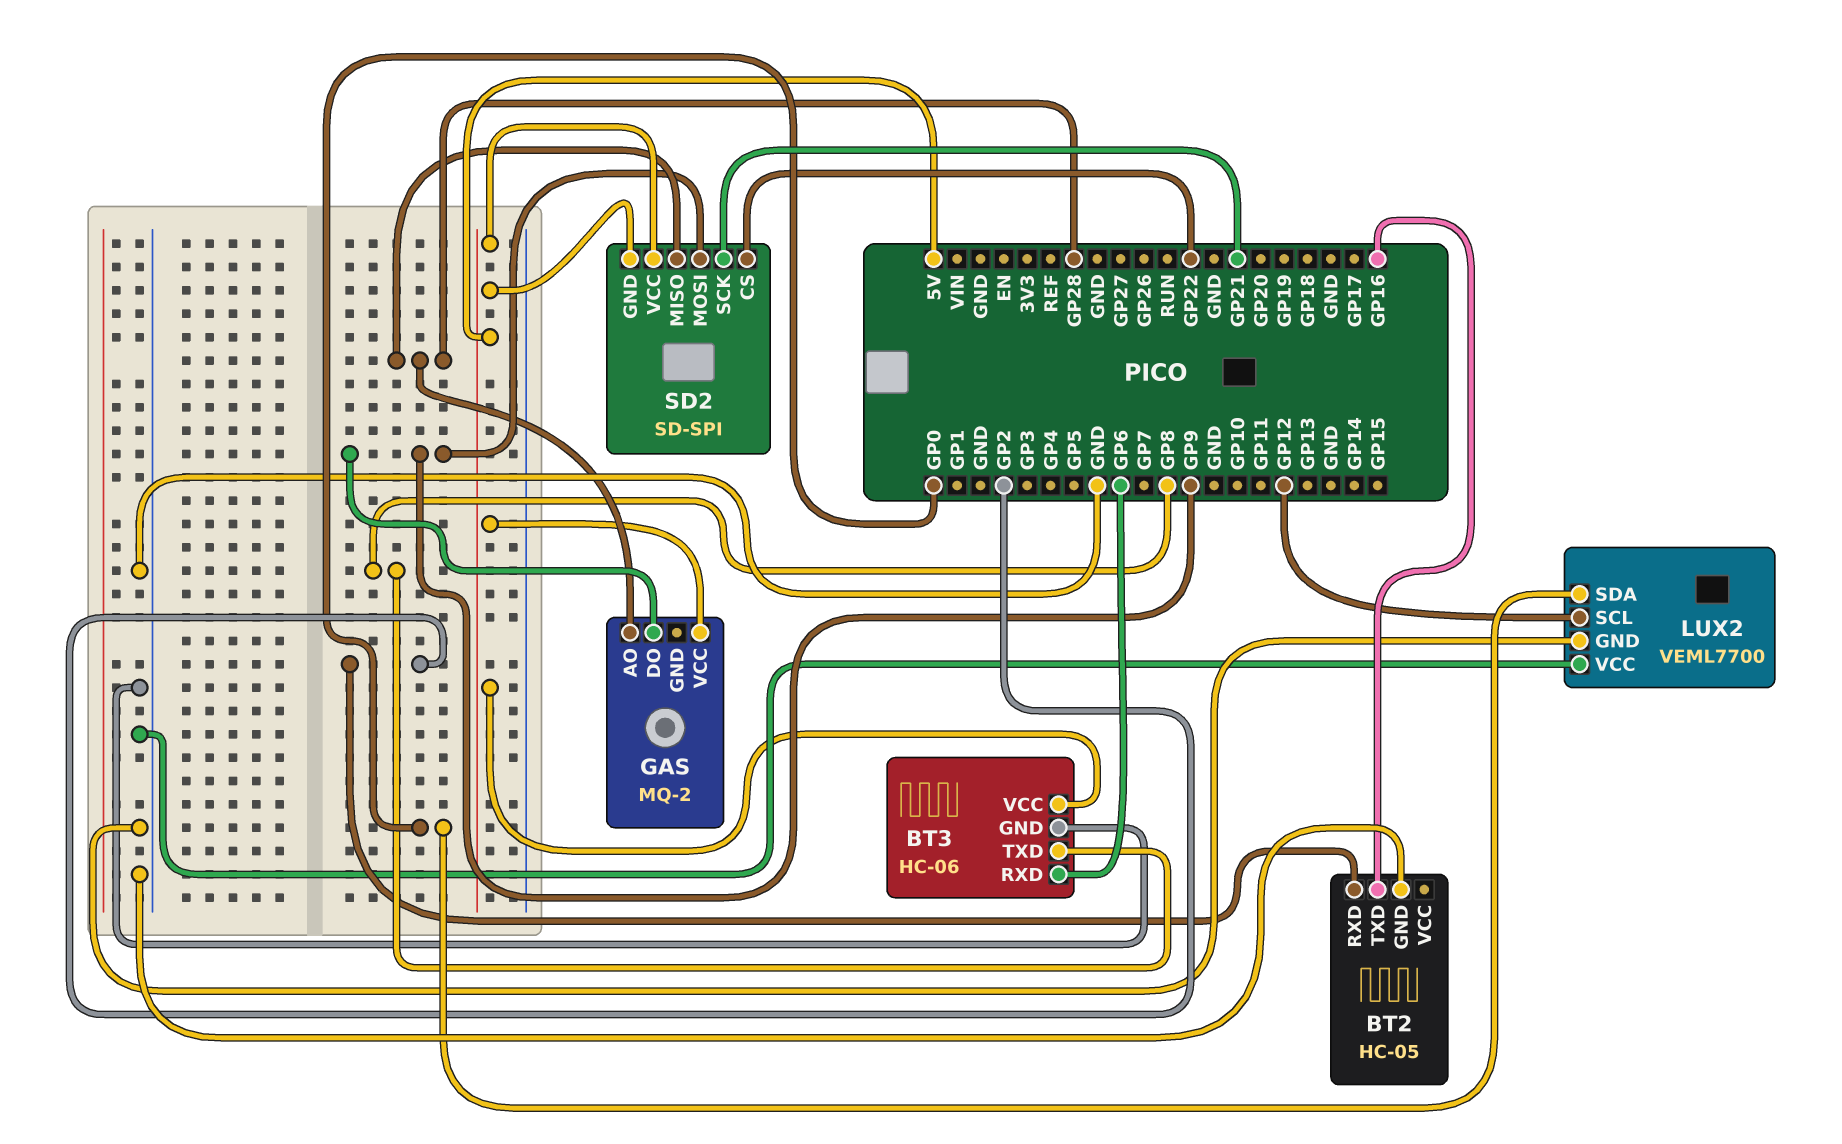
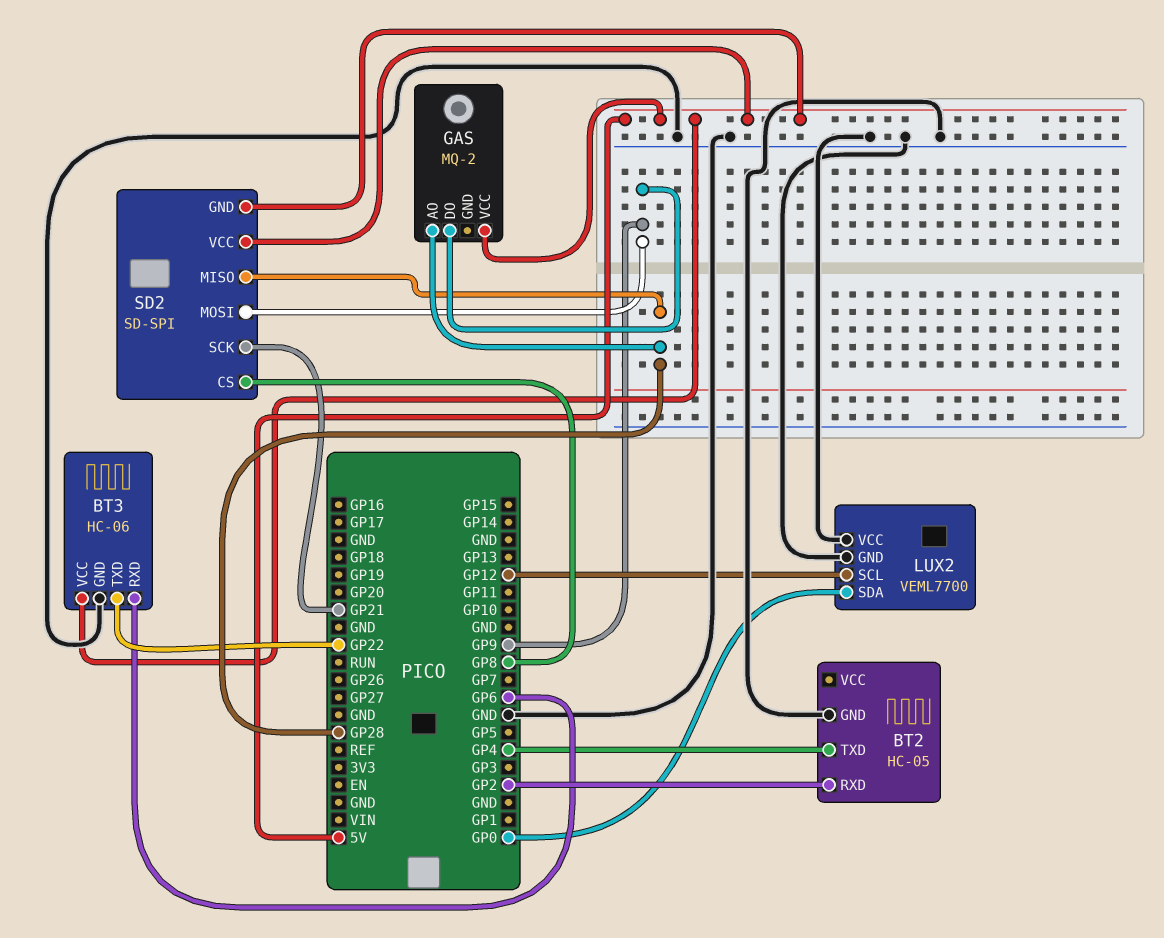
BT2 pin TXD: GP16 -> GP4
BT3 pin TXD: GP8 -> GP22
SD2 pin CS: GP22 -> GP8

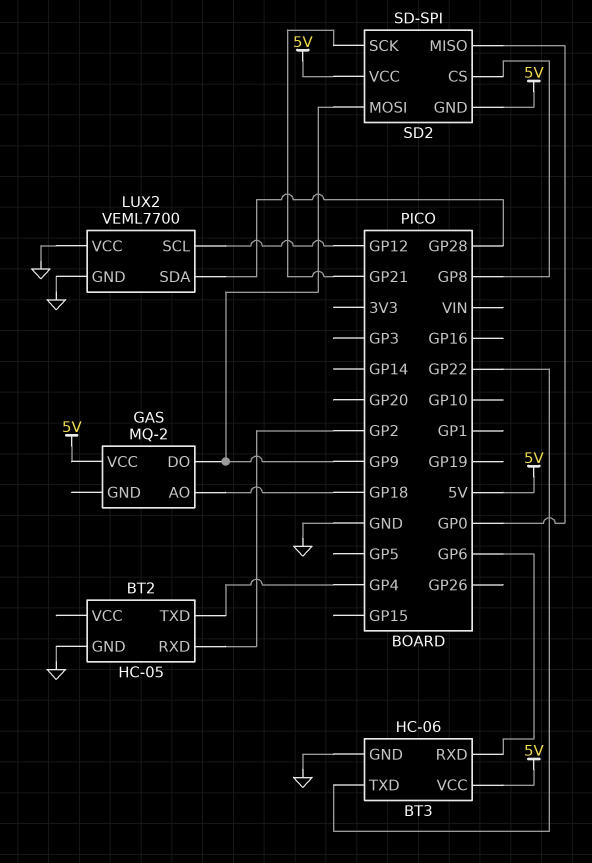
GAS pin AO: GP28 -> GP18
LUX2 pin SDA: GP0 -> GP28
SD2 pin MISO: GP28 -> GP0

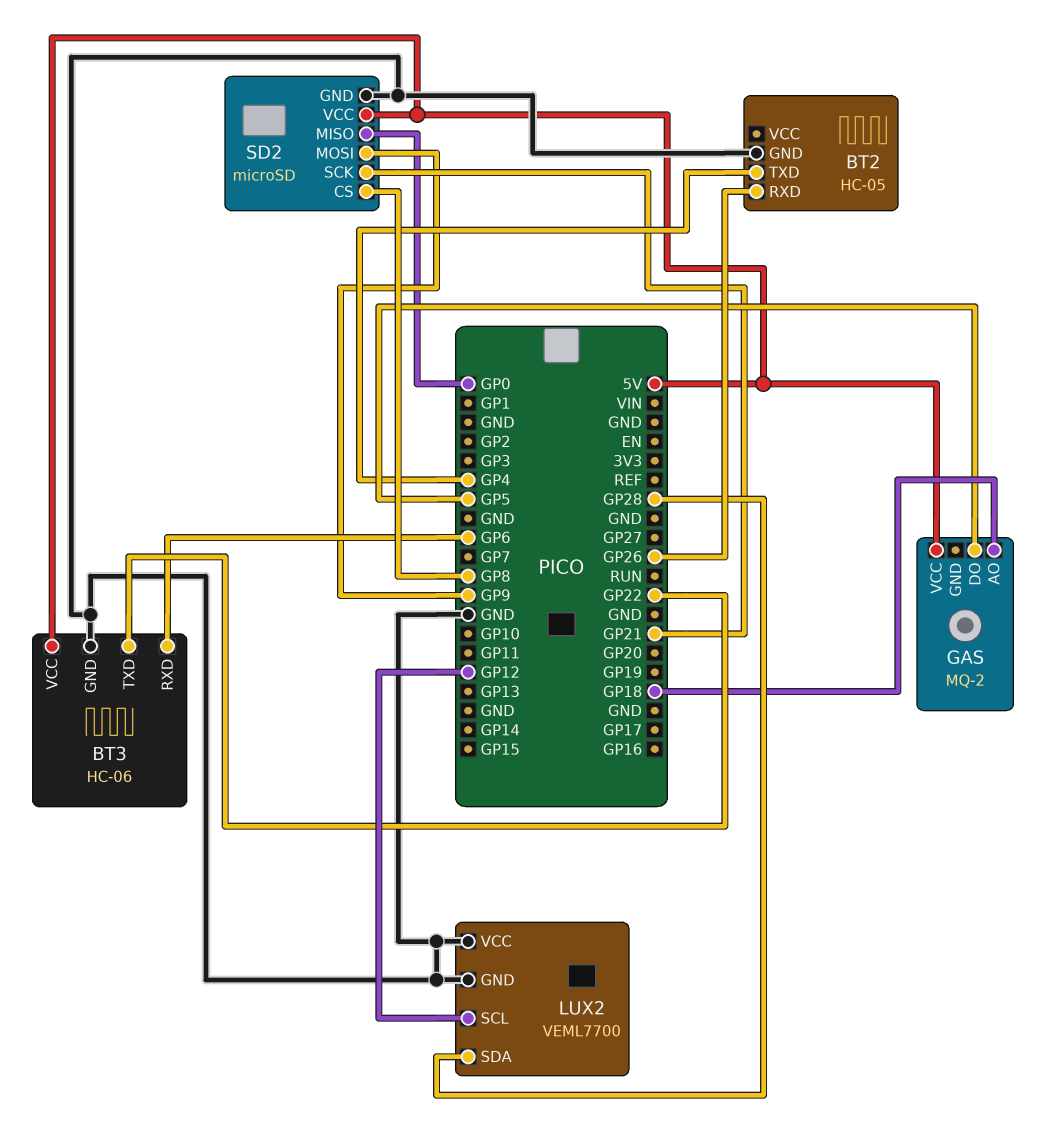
BT2 pin RXD: GP2 -> GP26
GAS pin DO: GP9 -> GP5
SD2: SD-SPI -> microSD
SD2 pin GND: 5V -> GND

